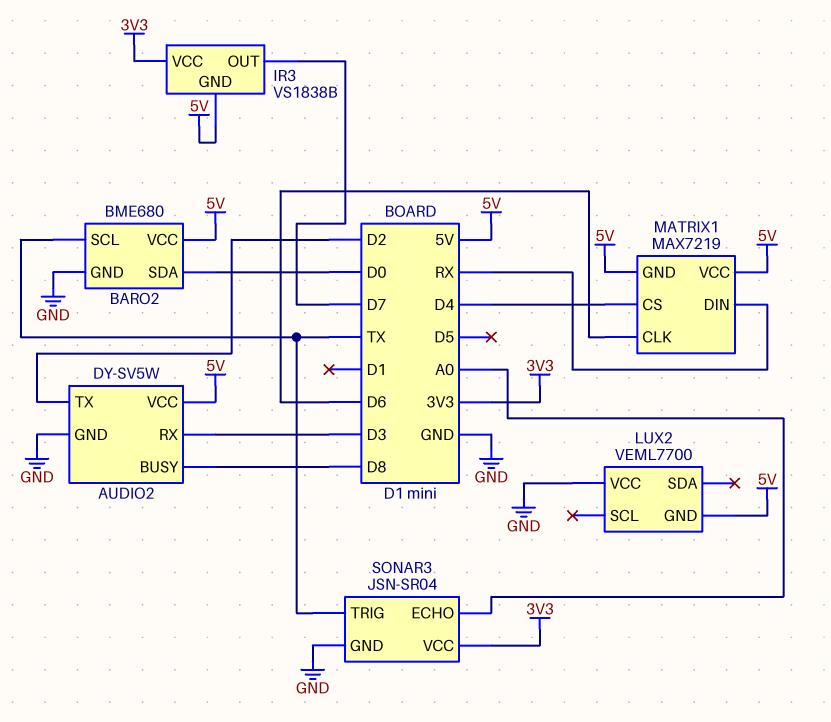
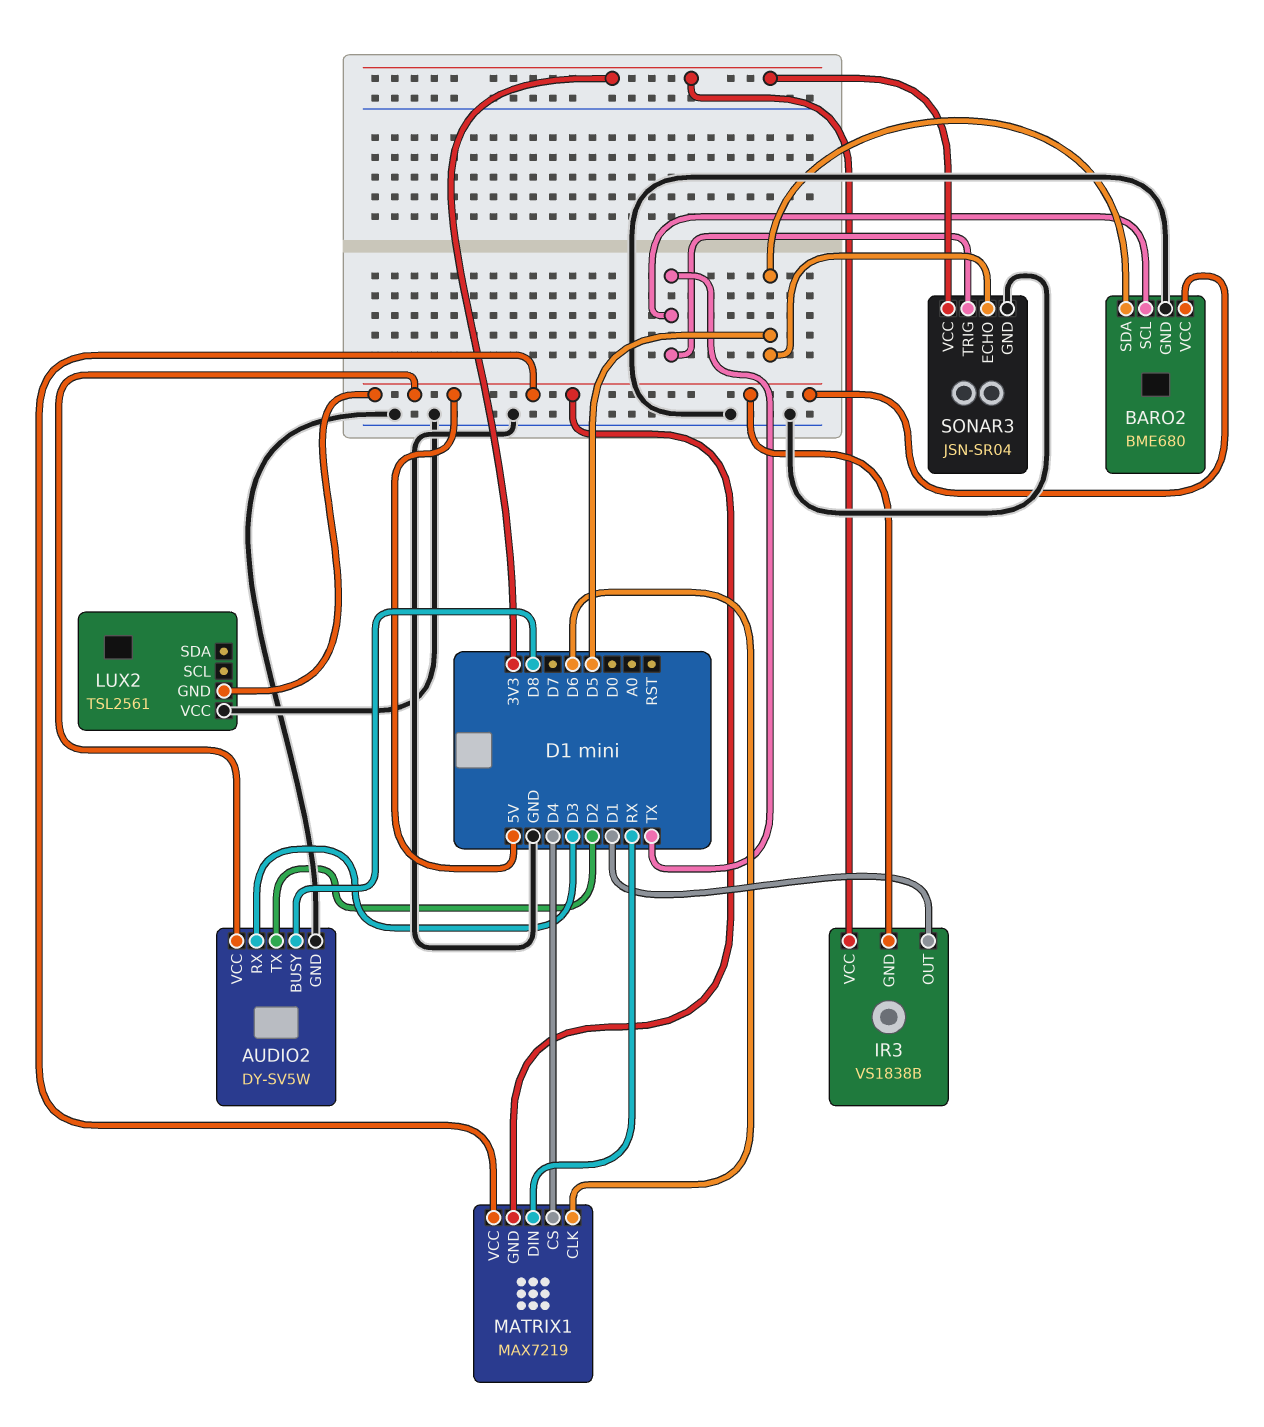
BARO2 pin SDA: D0 -> D5
IR3 pin OUT: D7 -> D1
LUX2: VEML7700 -> TSL2561
SONAR3 pin ECHO: A0 -> D5

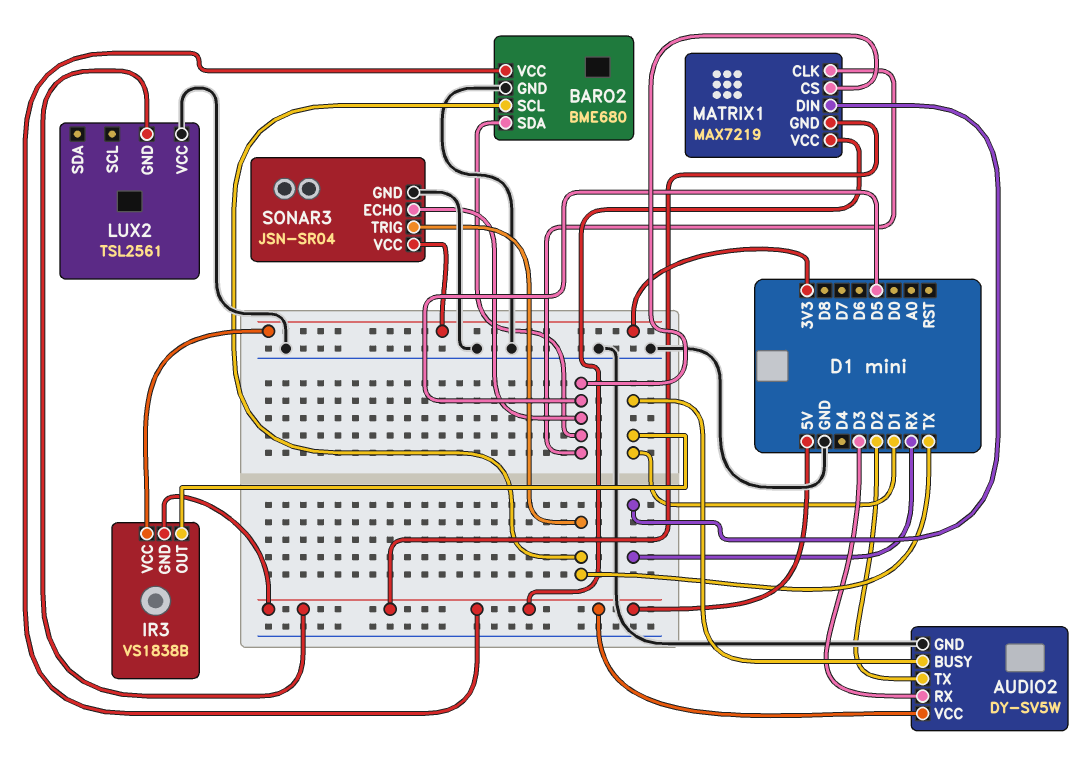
AUDIO2 pin BUSY: D8 -> D1
MATRIX1 pin CLK: D6 -> D5
MATRIX1 pin CS: D4 -> D5

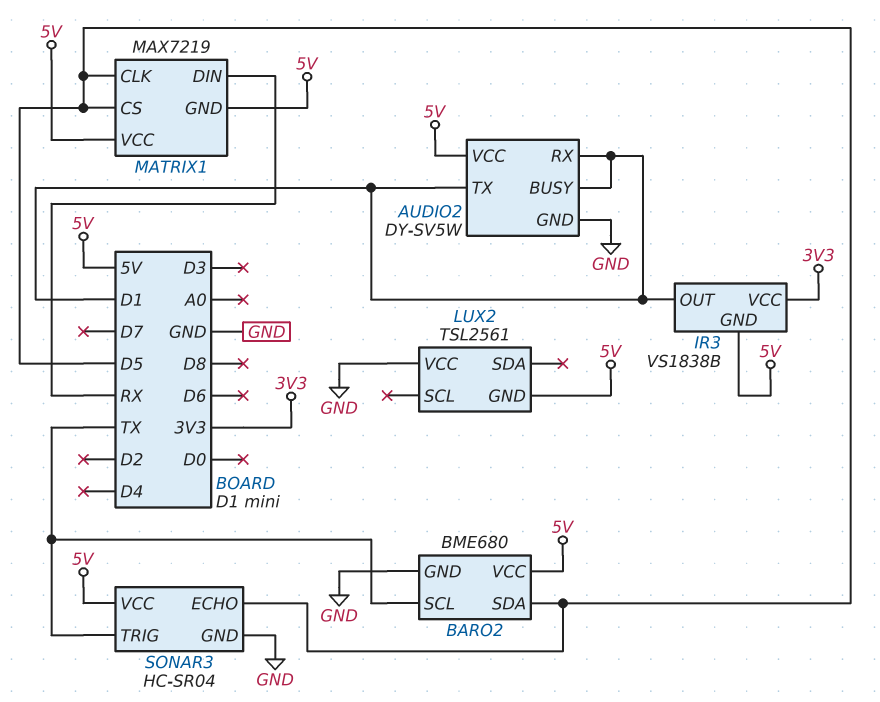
AUDIO2 pin RX: D3 -> D1
AUDIO2 pin TX: D2 -> D1
SONAR3: JSN-SR04 -> HC-SR04
SONAR3 pin VCC: 3V3 -> 5V

